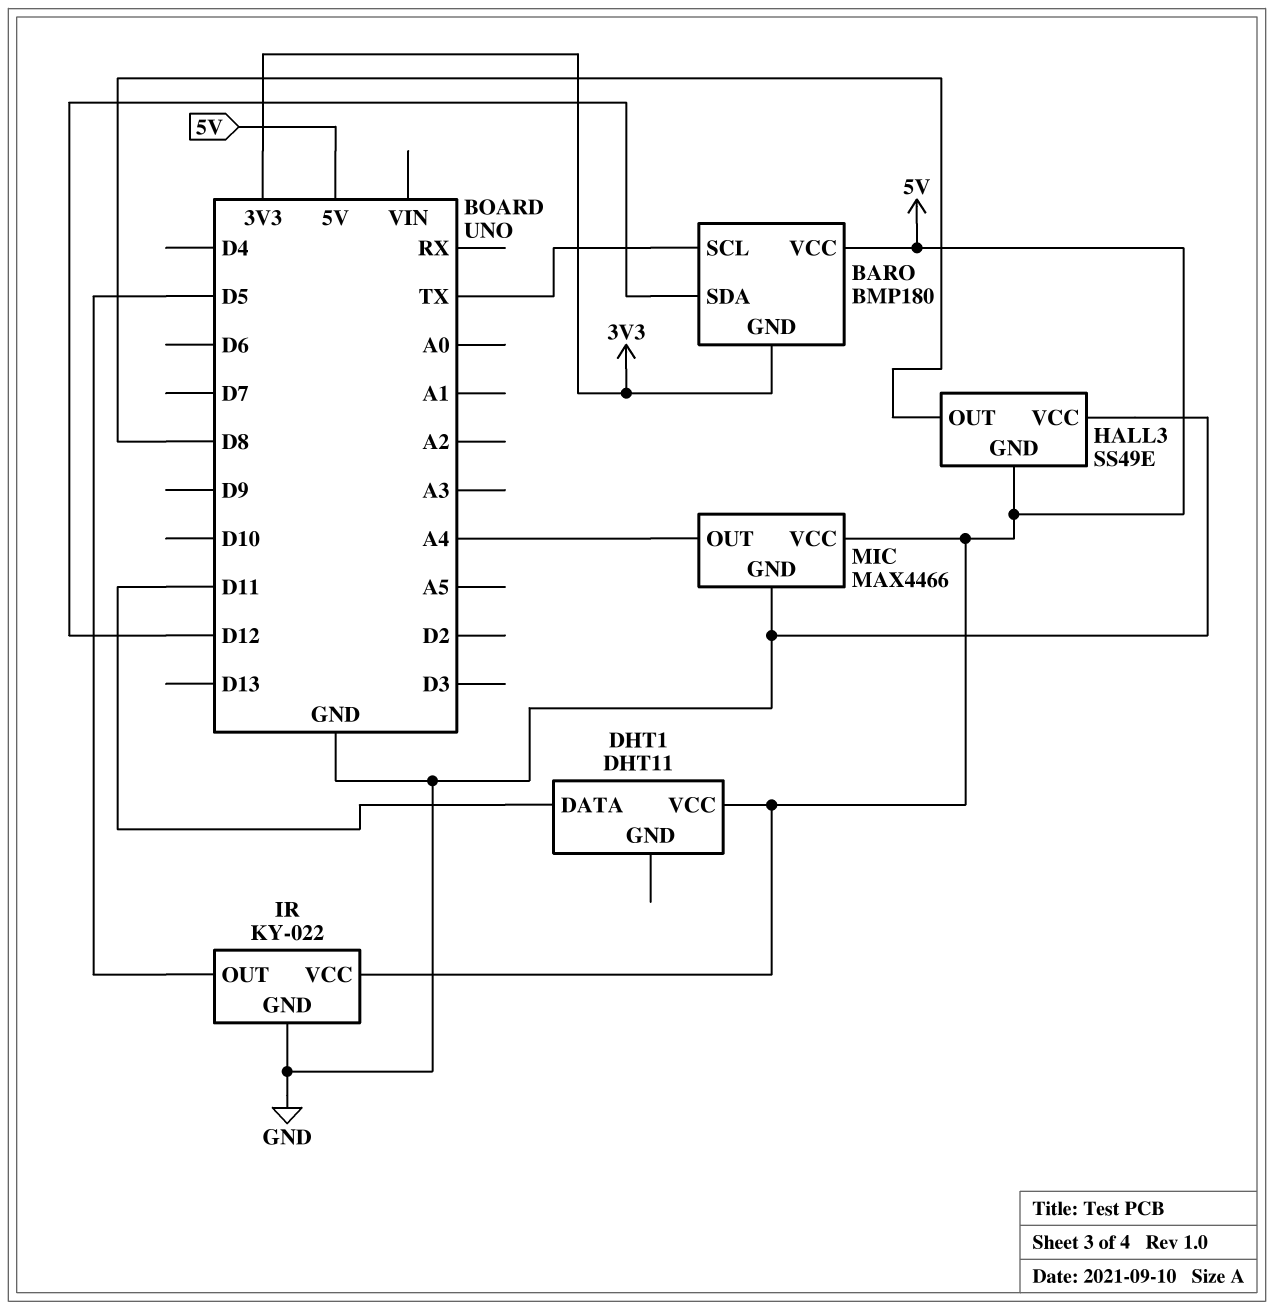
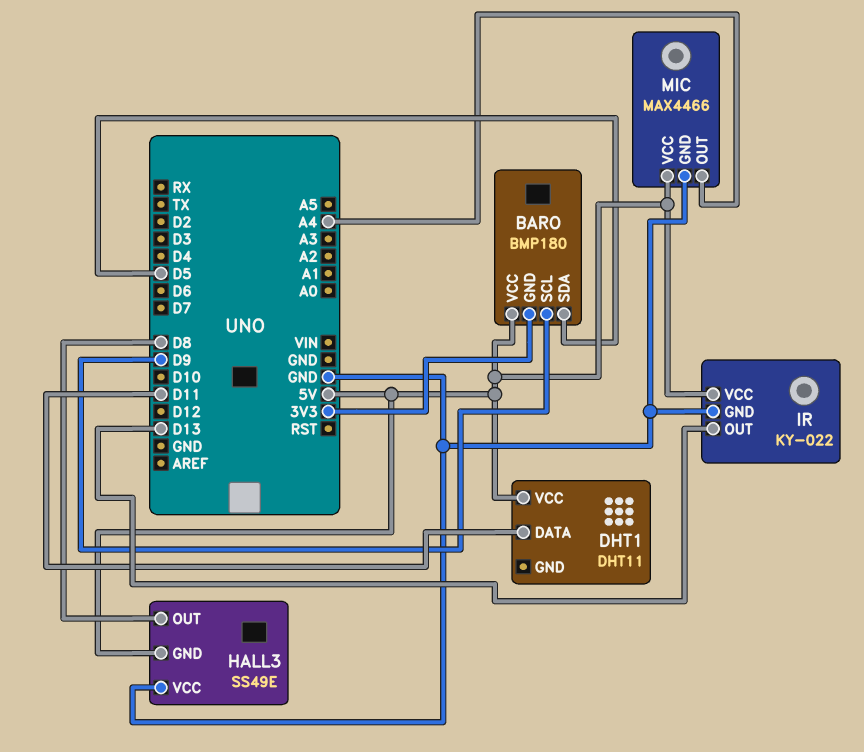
BARO pin SCL: TX -> D9
BARO pin SDA: D12 -> D5
IR pin OUT: D5 -> D13

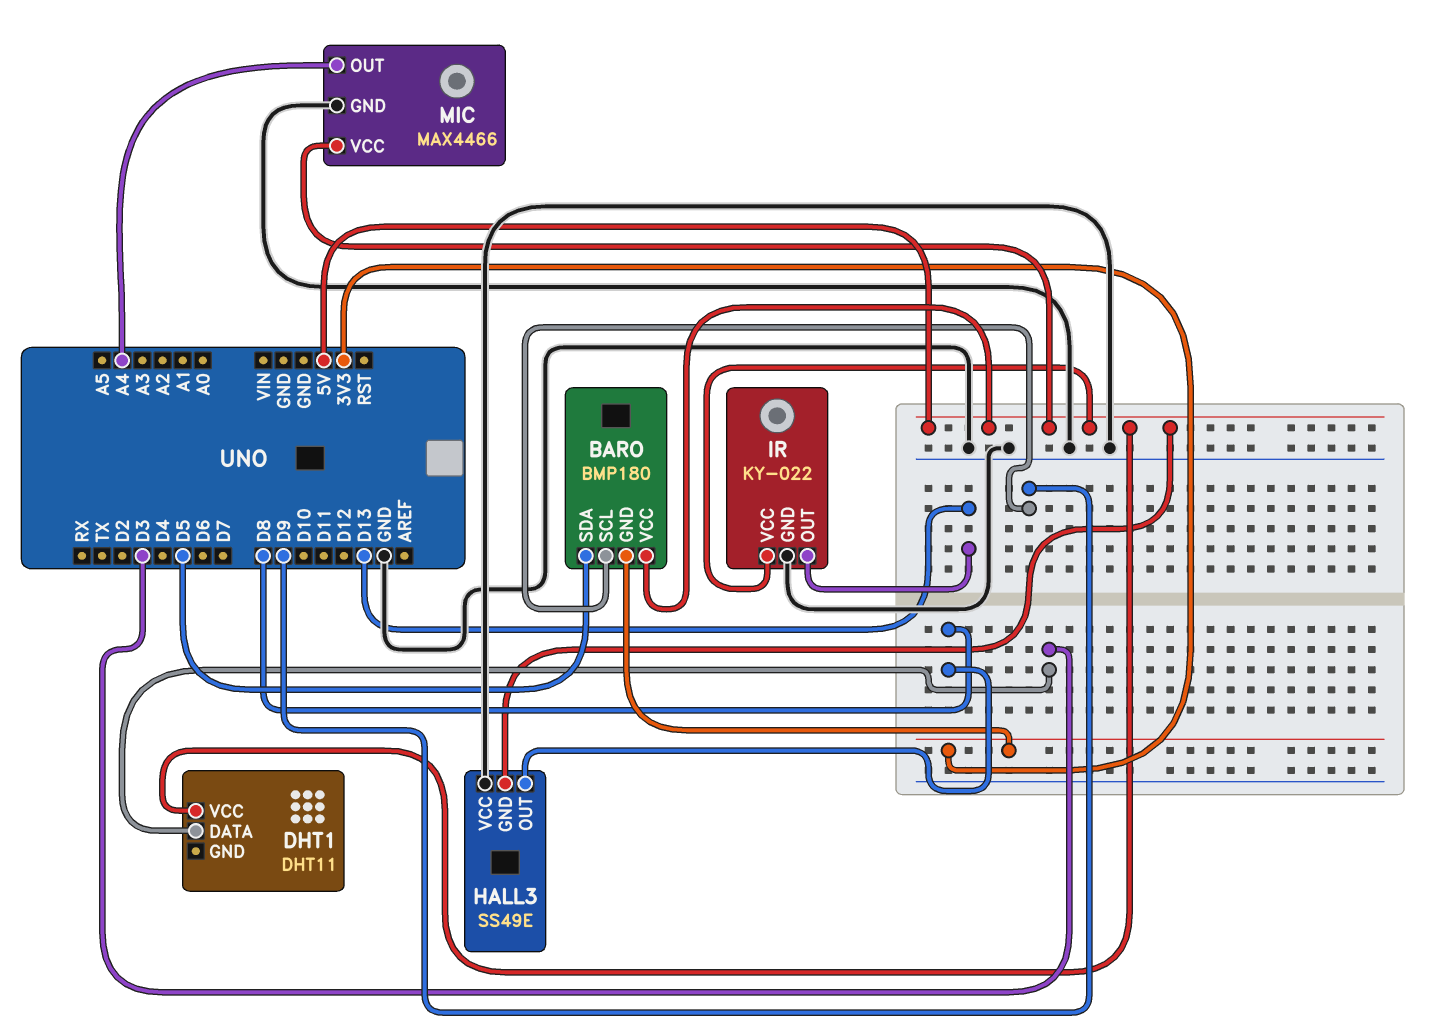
DHT1 pin DATA: D11 -> D3

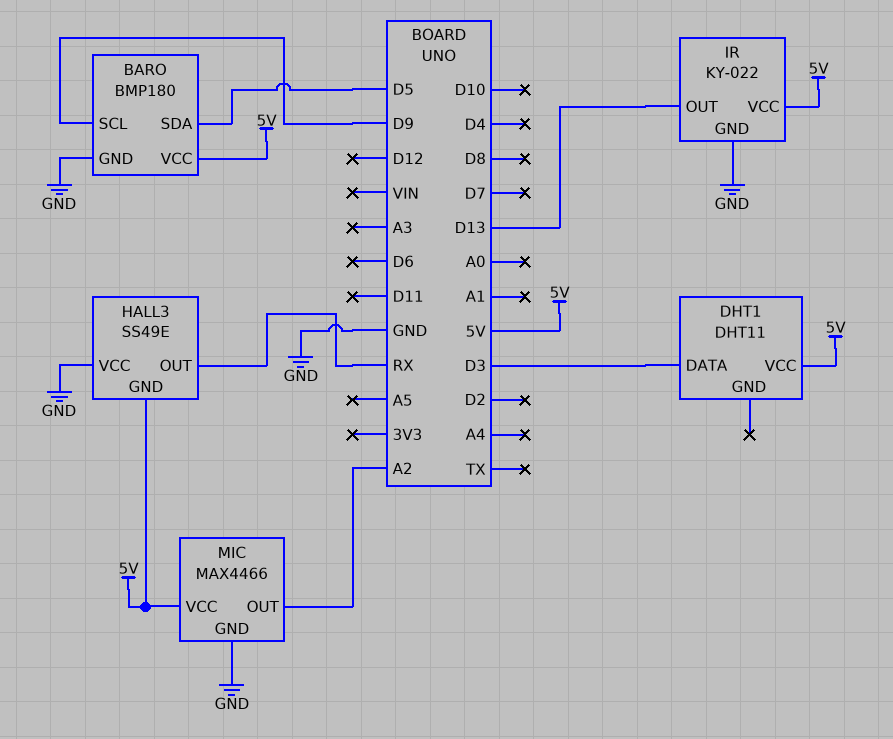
BARO pin GND: 3V3 -> GND
HALL3 pin OUT: D8 -> RX
MIC pin OUT: A4 -> A2

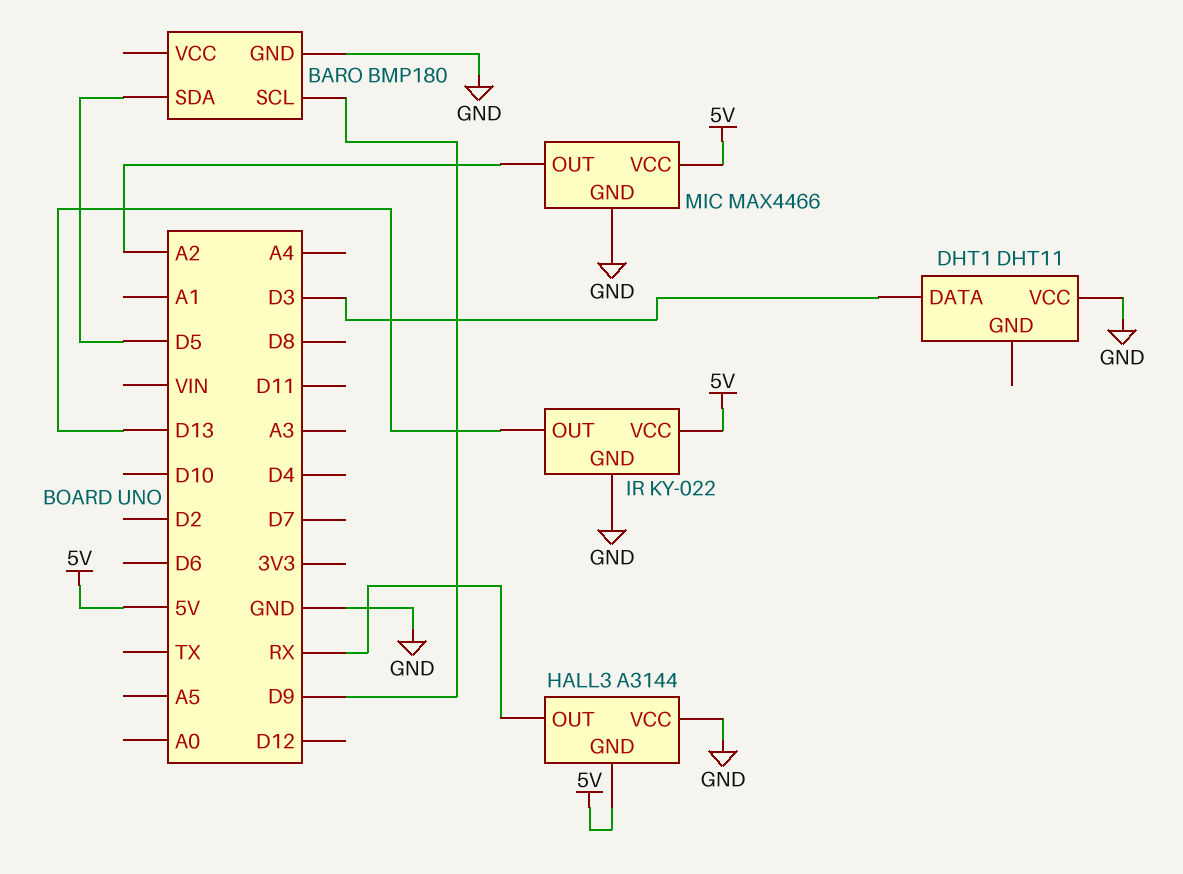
BARO pin VCC: 5V -> none
DHT1 pin VCC: 5V -> GND
HALL3: SS49E -> A3144

